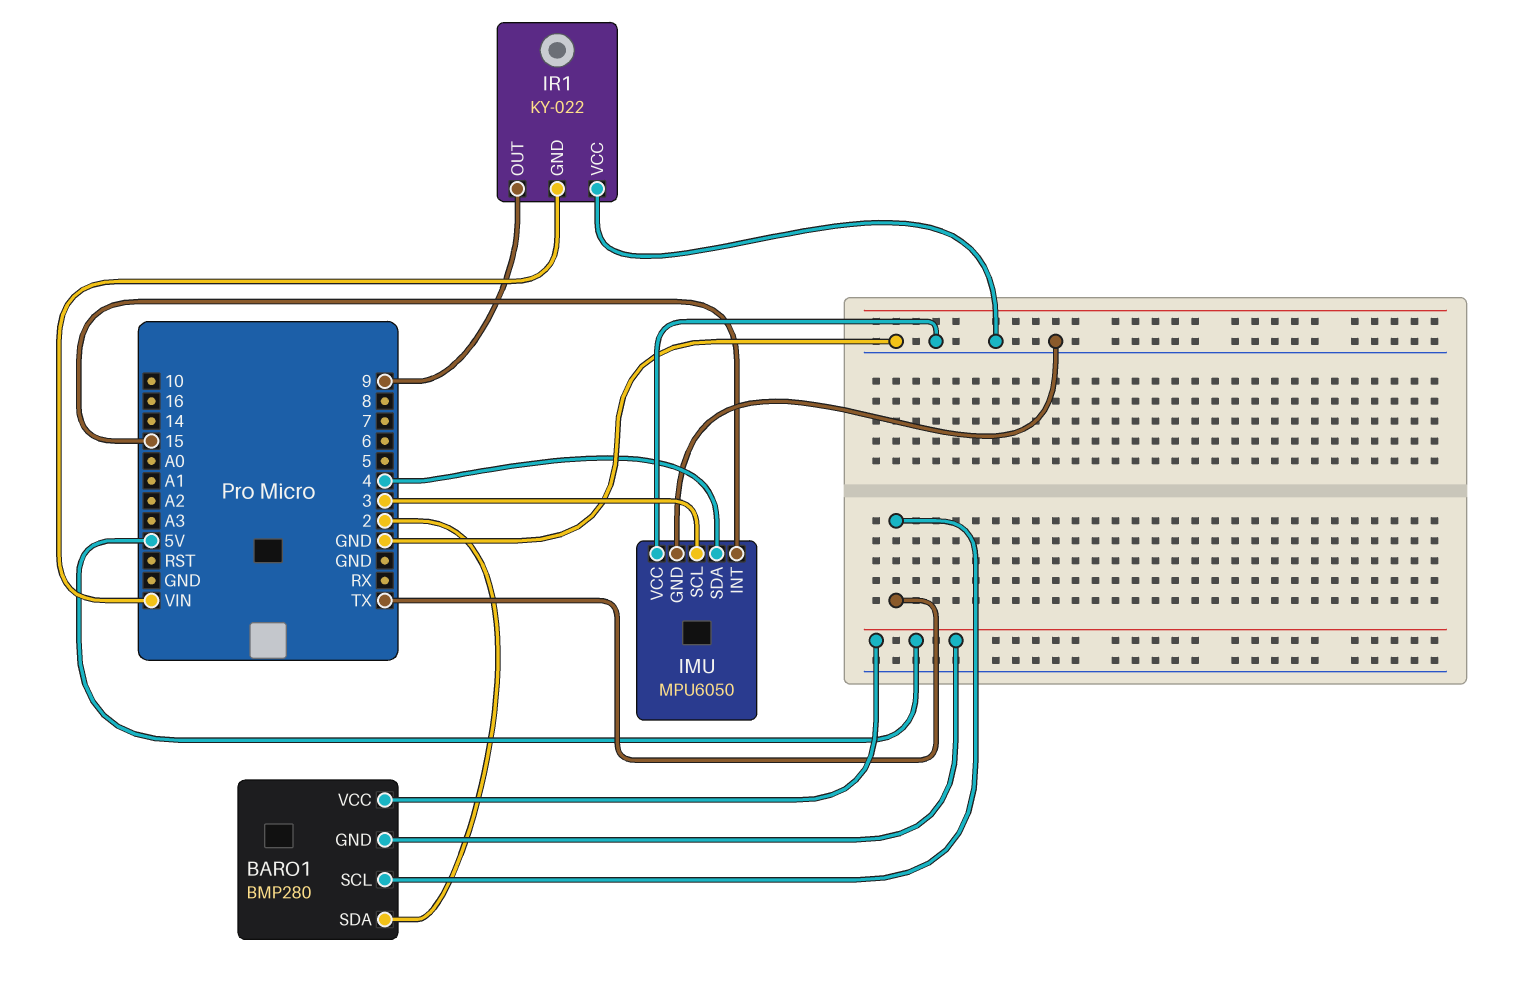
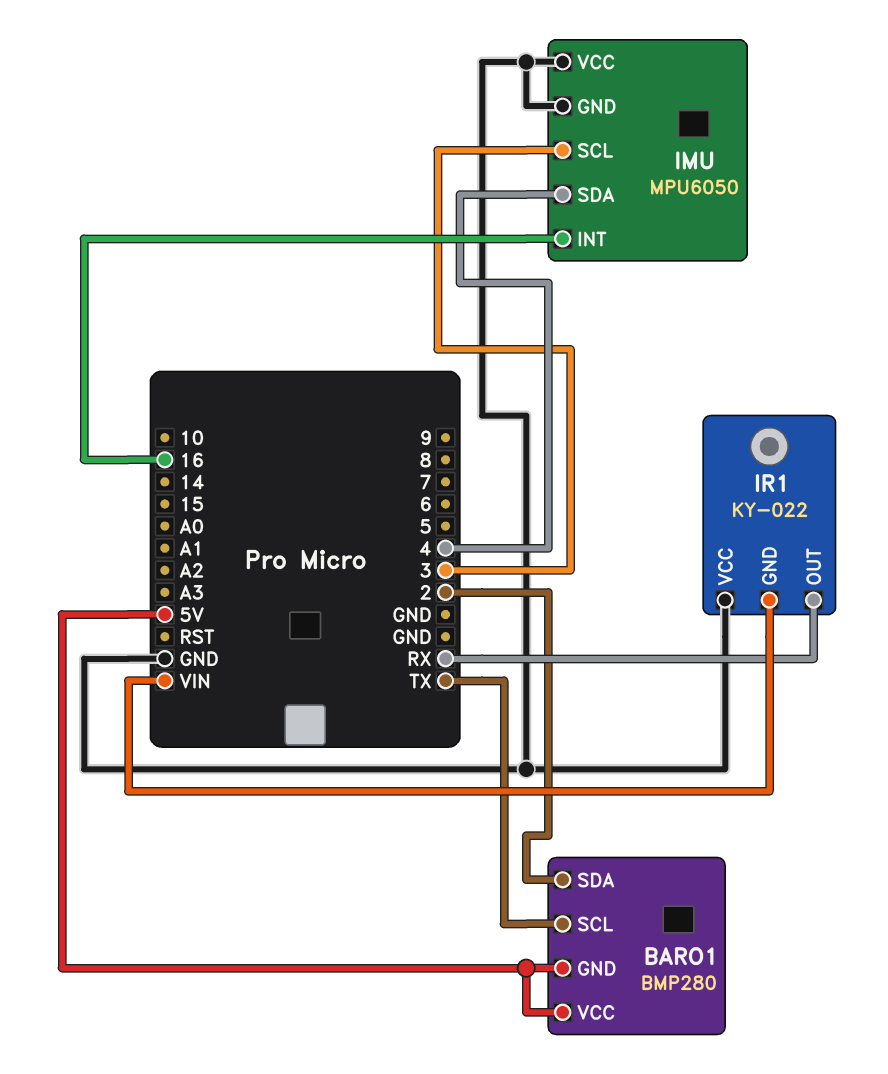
IMU pin INT: 15 -> 16
IR1 pin OUT: 9 -> RX

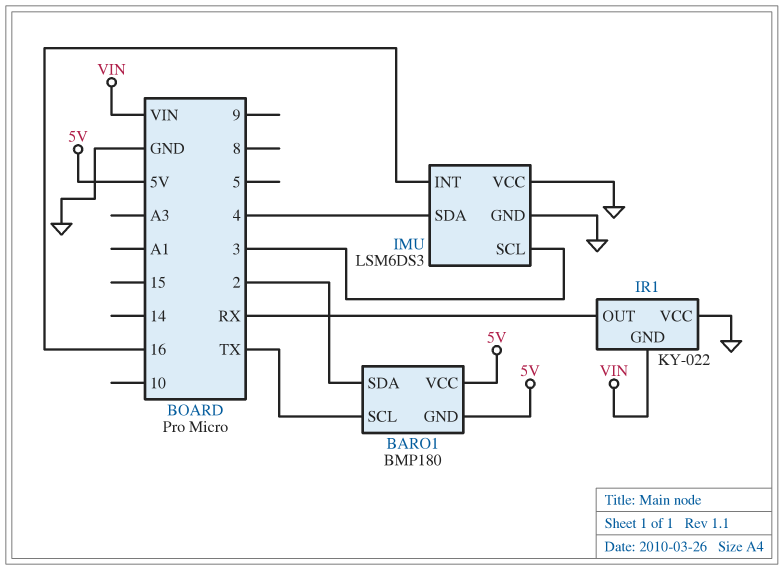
BARO1: BMP280 -> BMP180
IMU: MPU6050 -> LSM6DS3

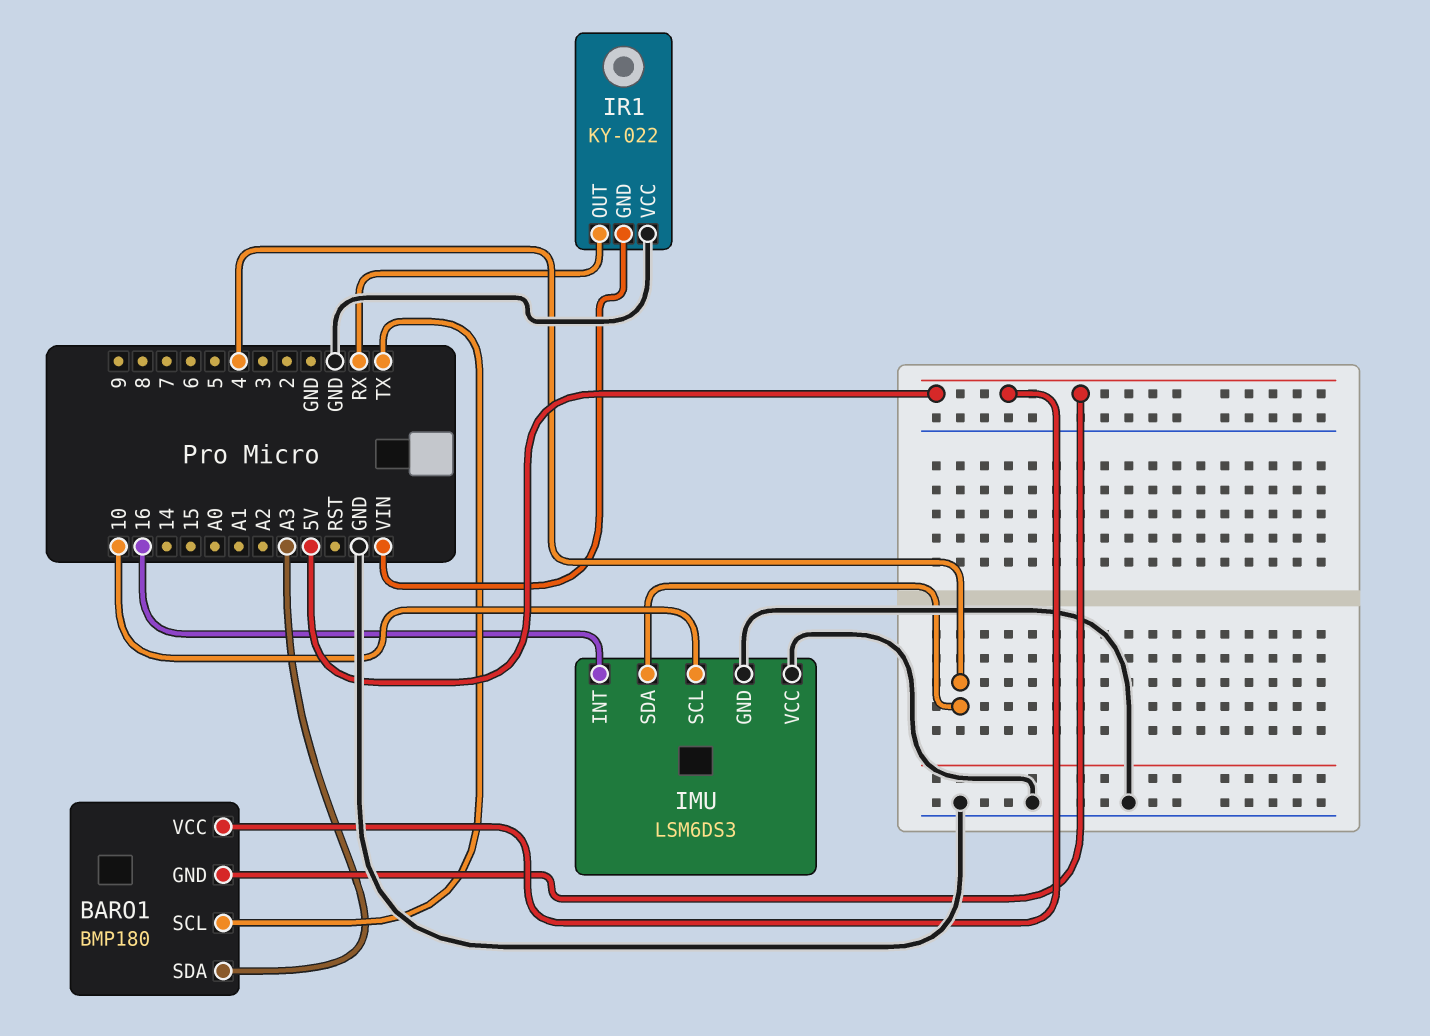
BARO1 pin SDA: 2 -> A3
IMU pin SCL: 3 -> 10

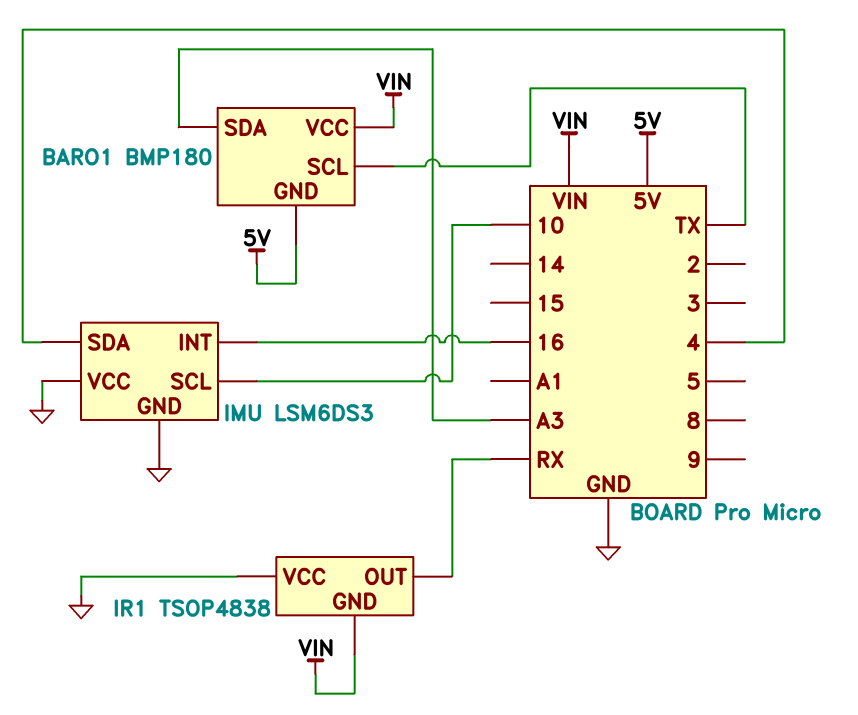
BARO1 pin VCC: 5V -> VIN
IR1: KY-022 -> TSOP4838

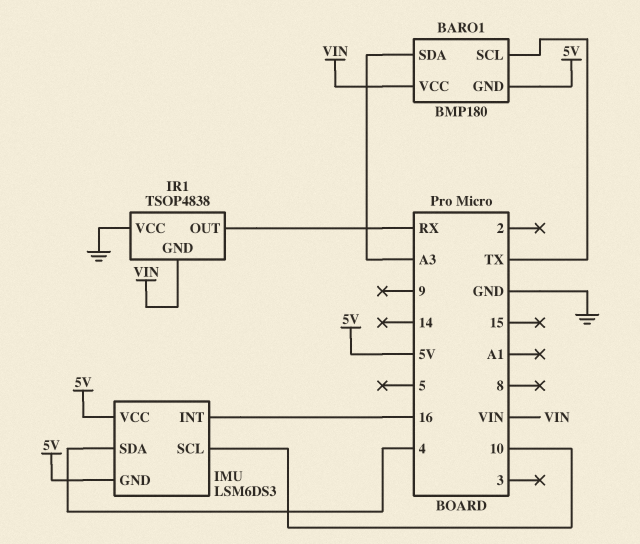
IMU pin GND: GND -> 5V
IMU pin VCC: GND -> 5V

